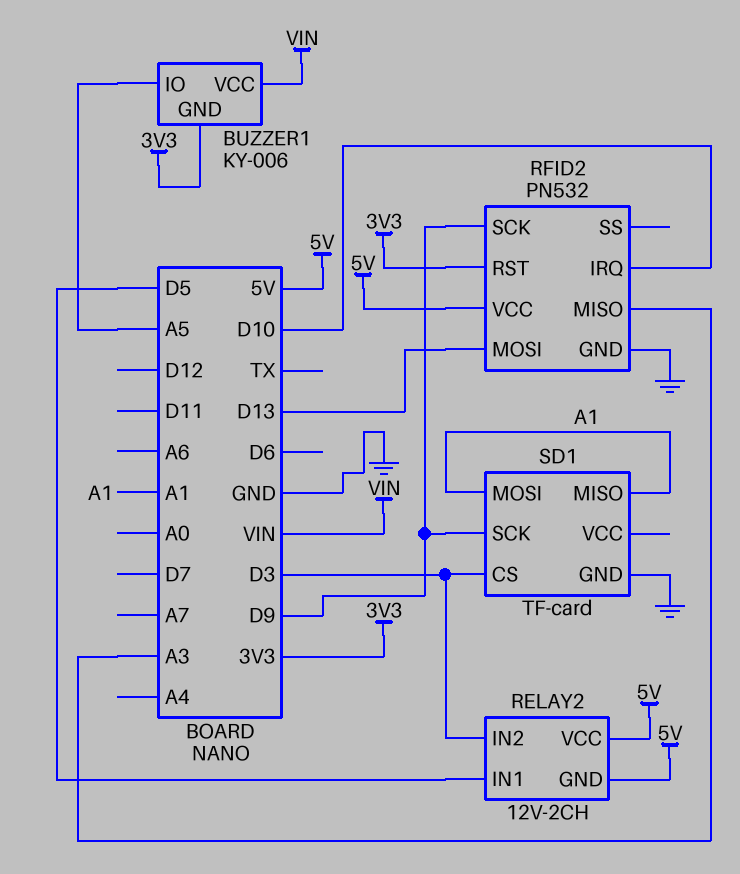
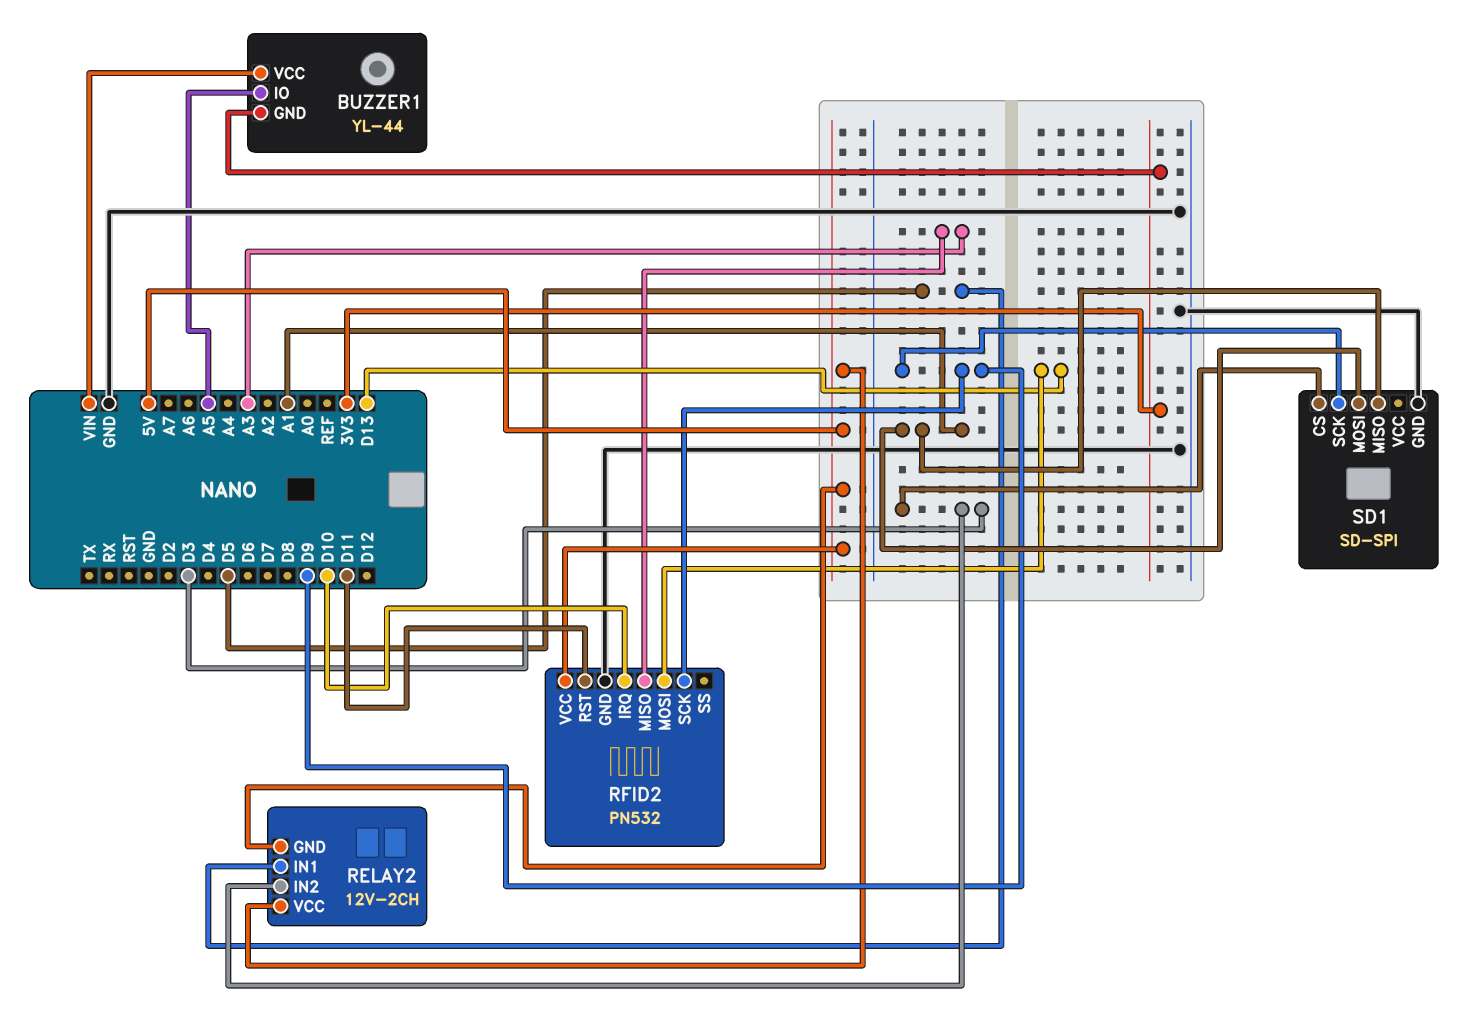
BUZZER1: KY-006 -> YL-44
RFID2 pin RST: 3V3 -> D11
SD1: TF-card -> SD-SPI

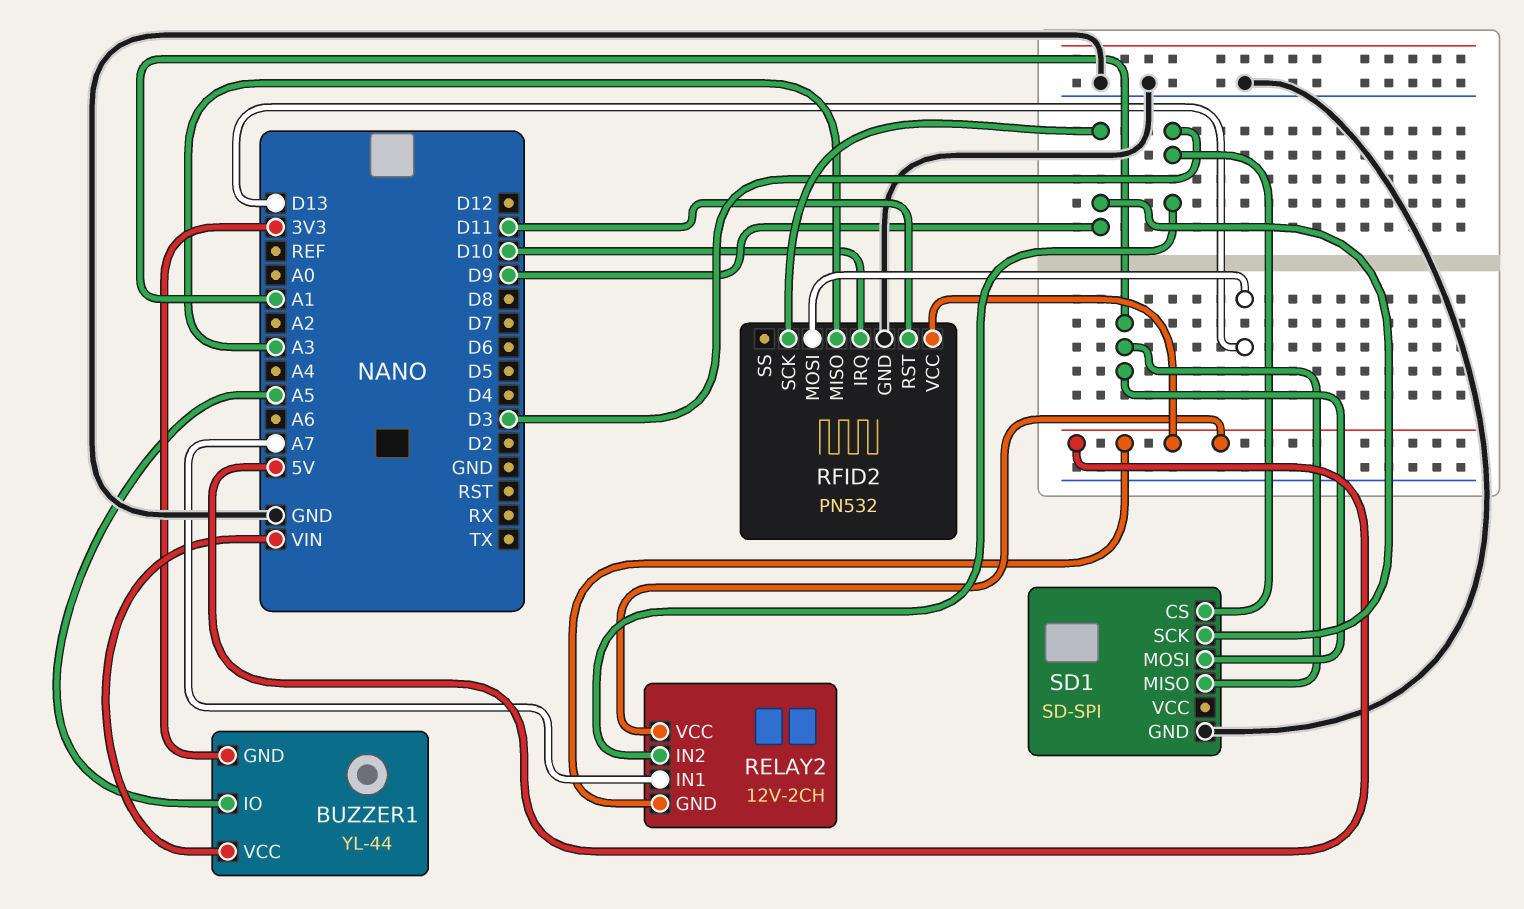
RELAY2 pin IN1: D5 -> A7

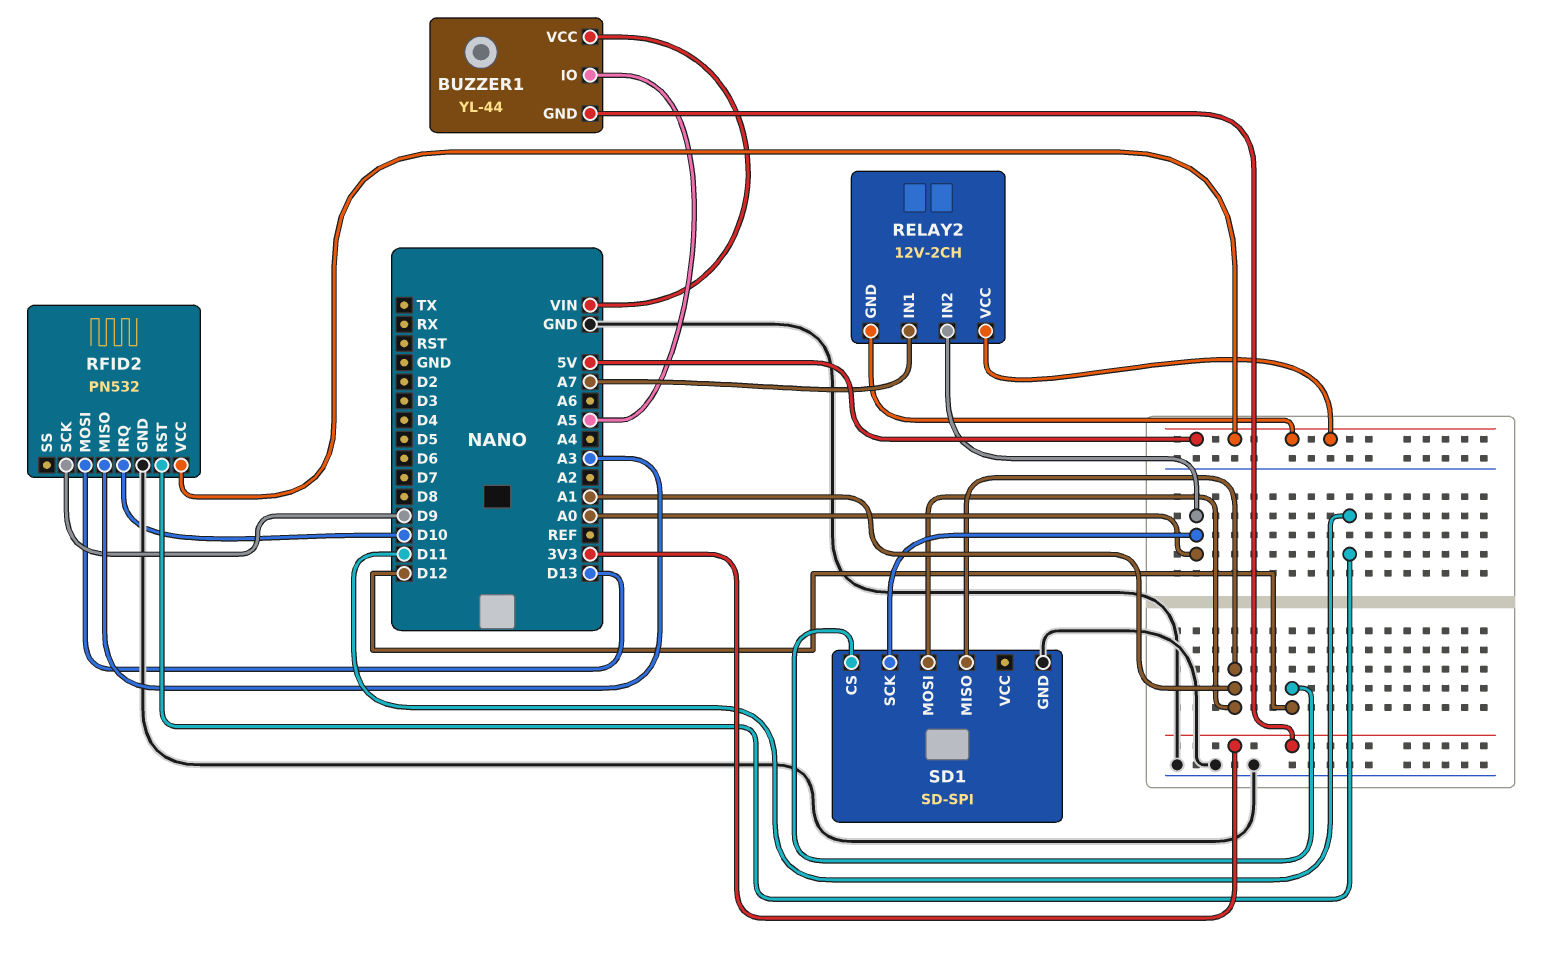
RELAY2 pin IN2: D3 -> A0
SD1 pin CS: D3 -> D12
SD1 pin SCK: D9 -> A0

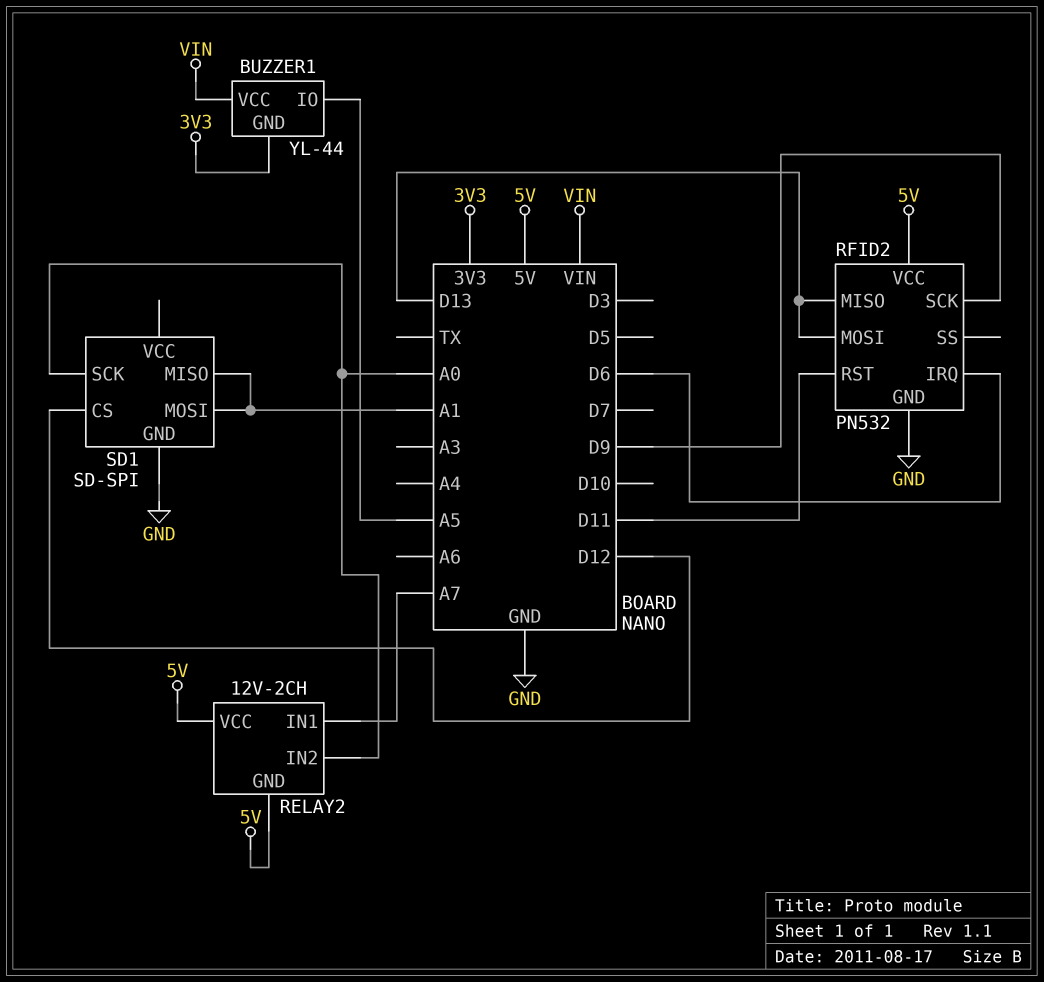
RFID2 pin IRQ: D10 -> D6
RFID2 pin MISO: A3 -> D13

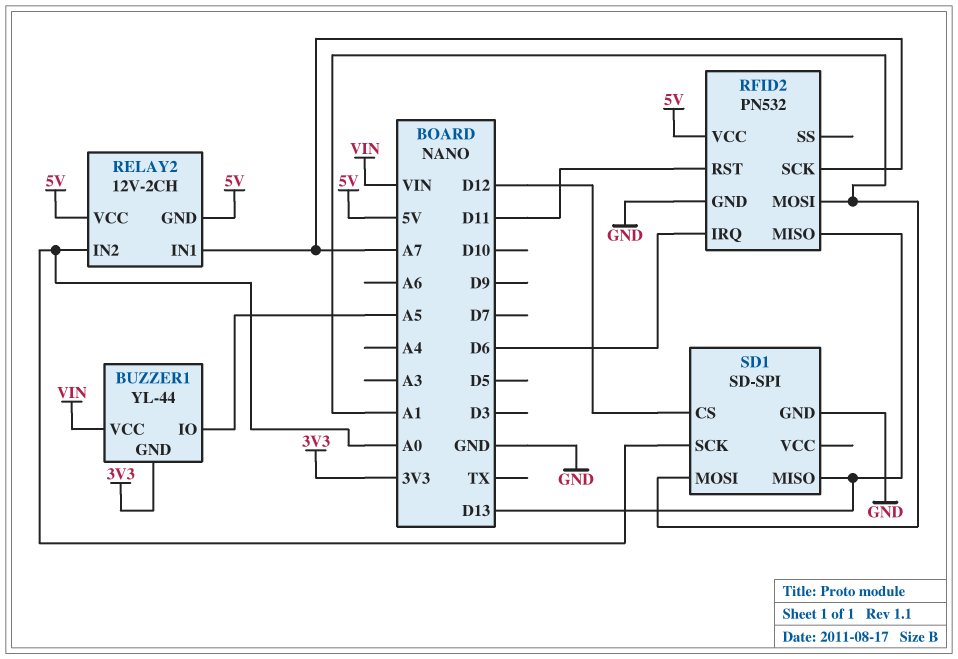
RFID2 pin MOSI: D13 -> A1
RFID2 pin SCK: D9 -> A7
SD1 pin MISO: A1 -> D13

